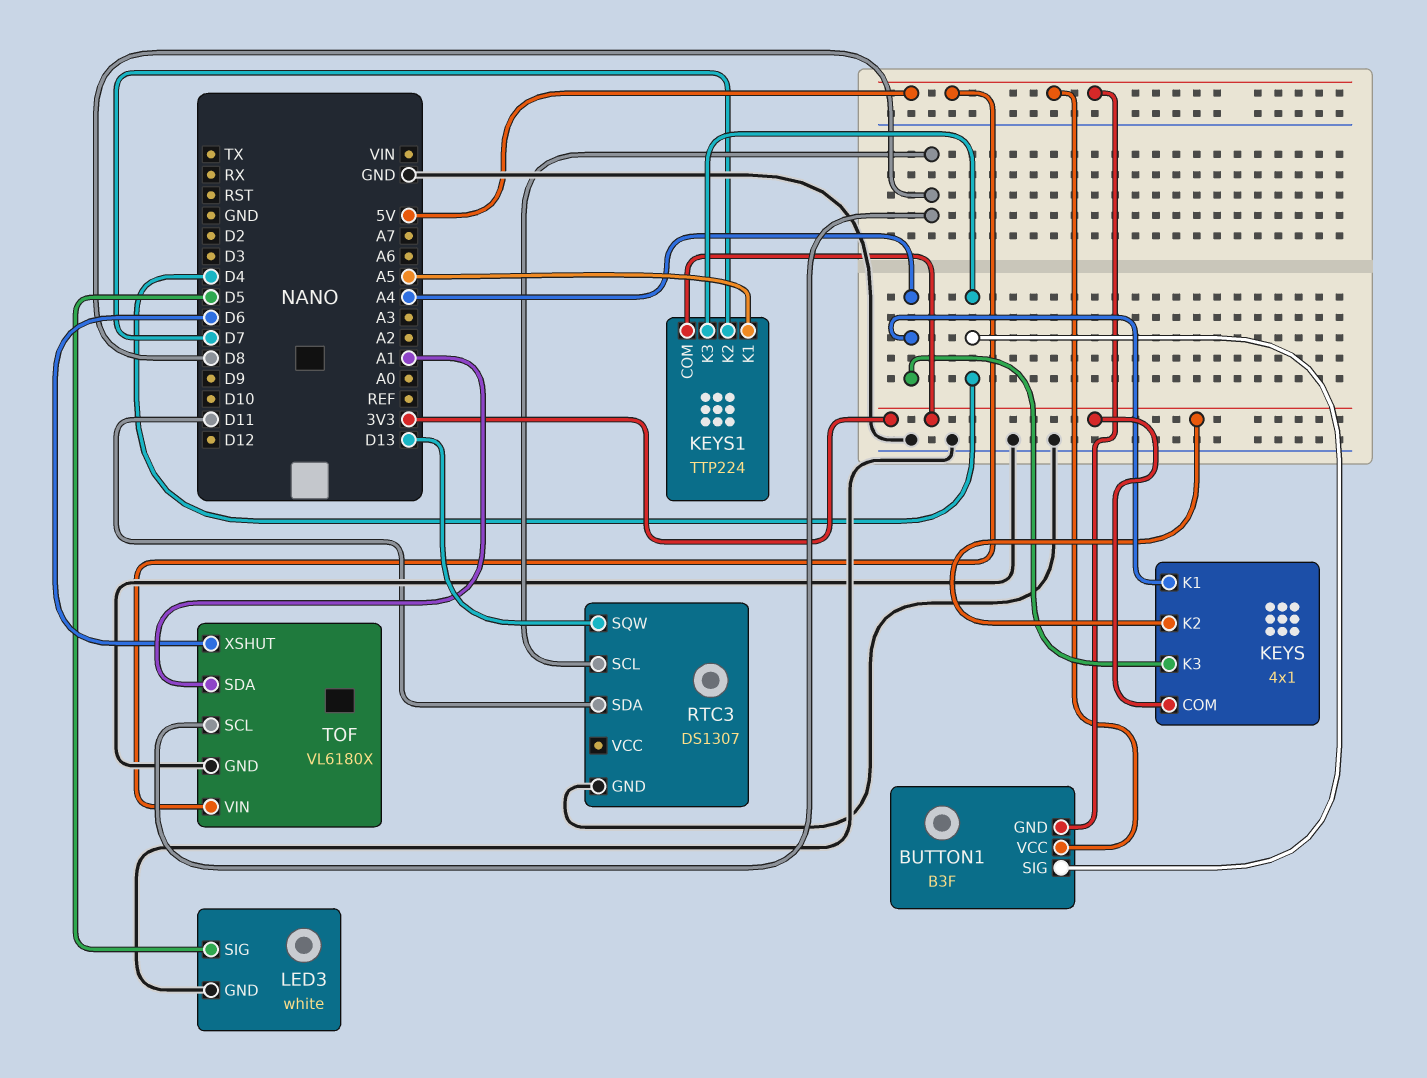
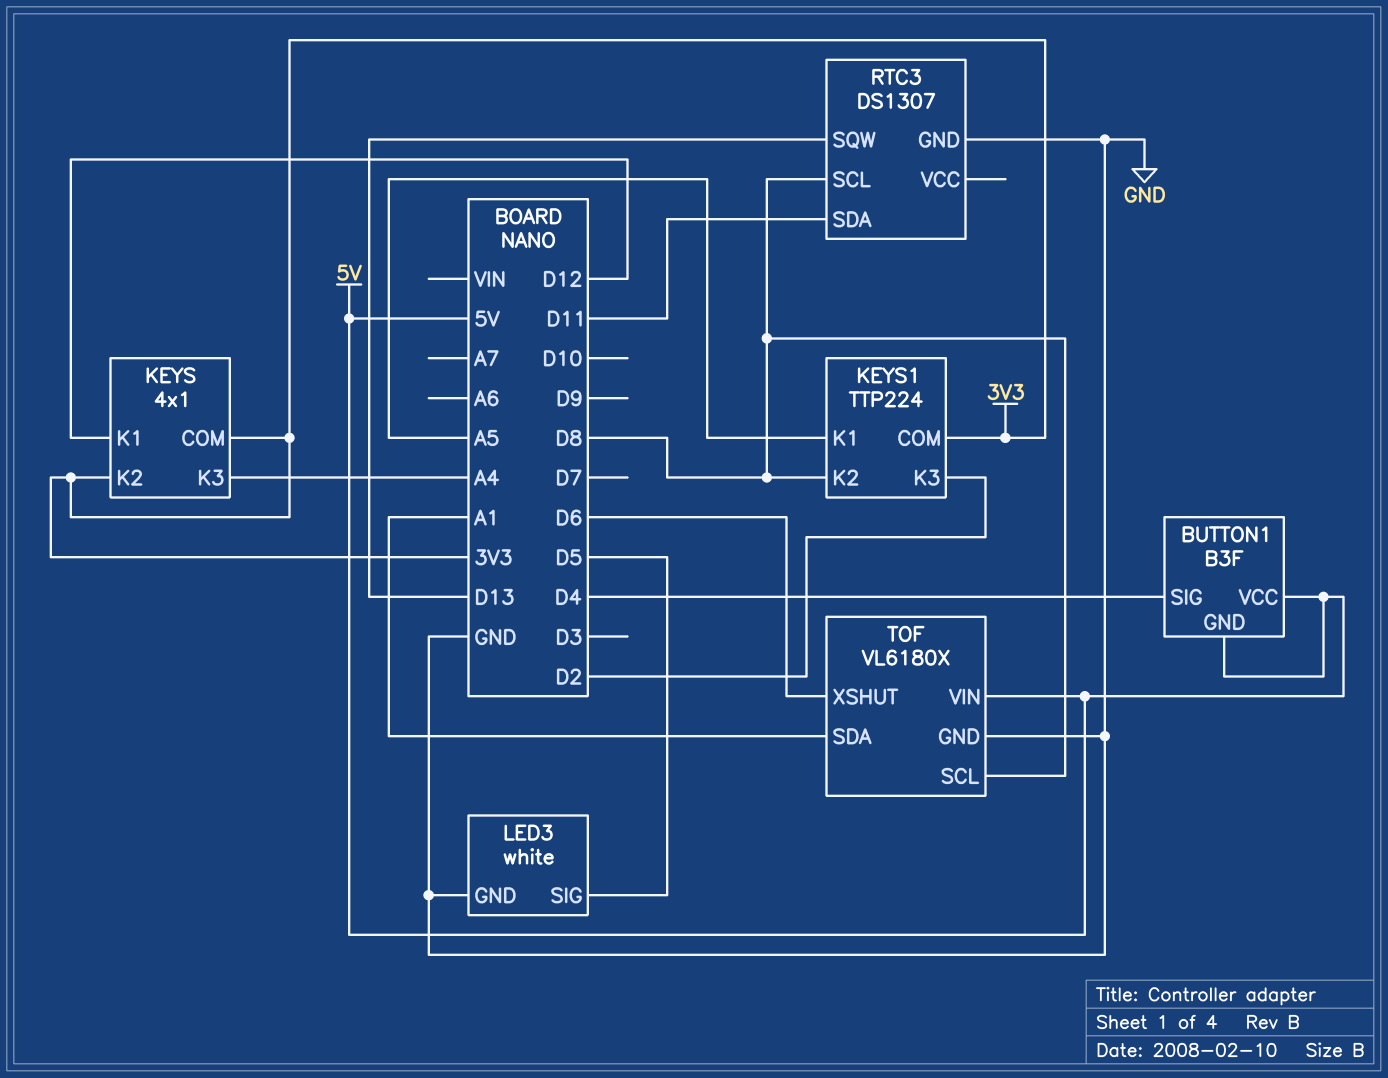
KEYS pin K1: A4 -> D12
KEYS1 pin K2: D7 -> D8
KEYS1 pin K3: D4 -> D2

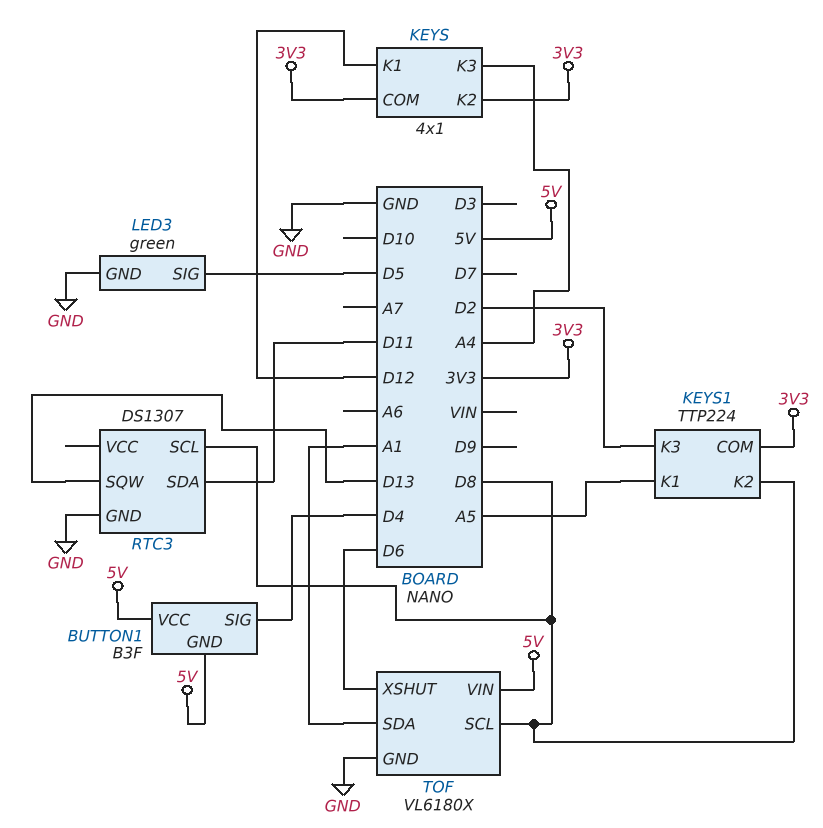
LED3: white -> green

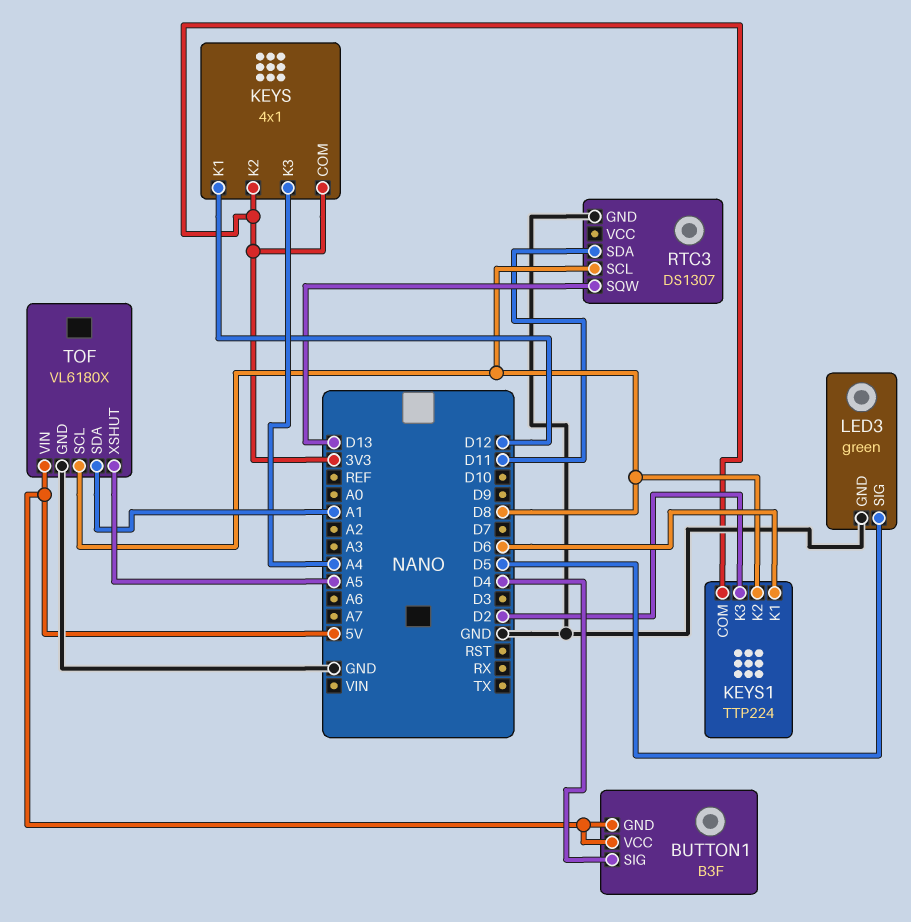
KEYS1 pin K1: A5 -> D6
TOF pin XSHUT: D6 -> A5

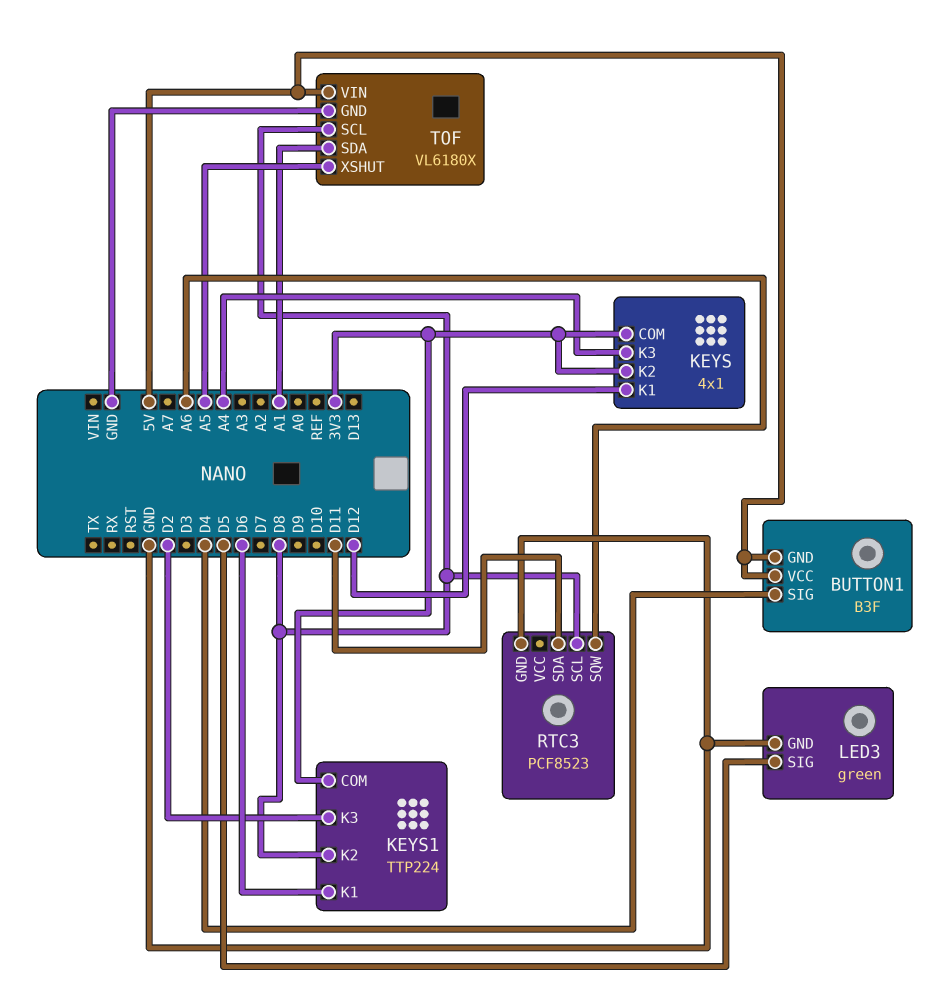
RTC3: DS1307 -> PCF8523
RTC3 pin SQW: D13 -> A6

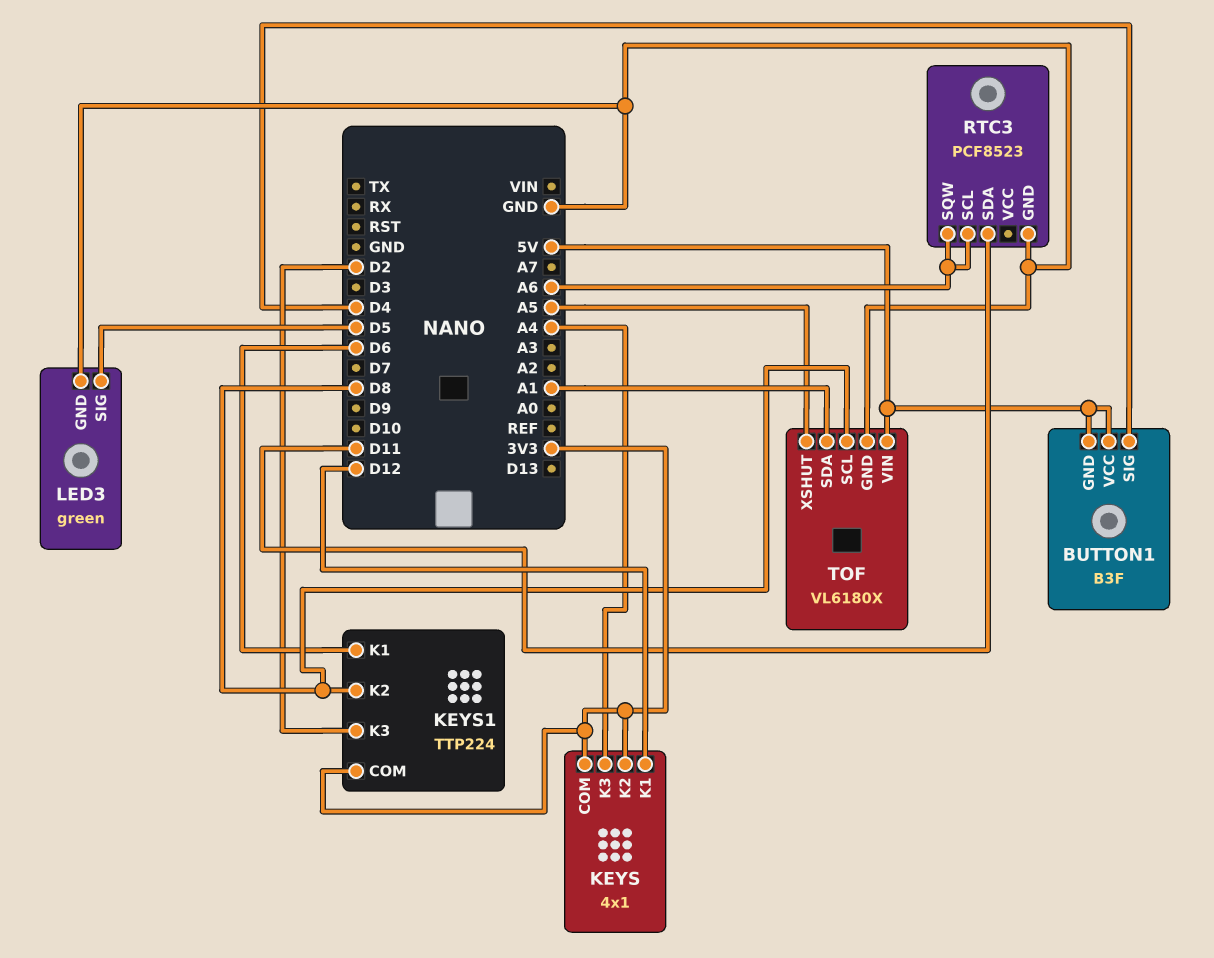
RTC3 pin SCL: D8 -> A6

